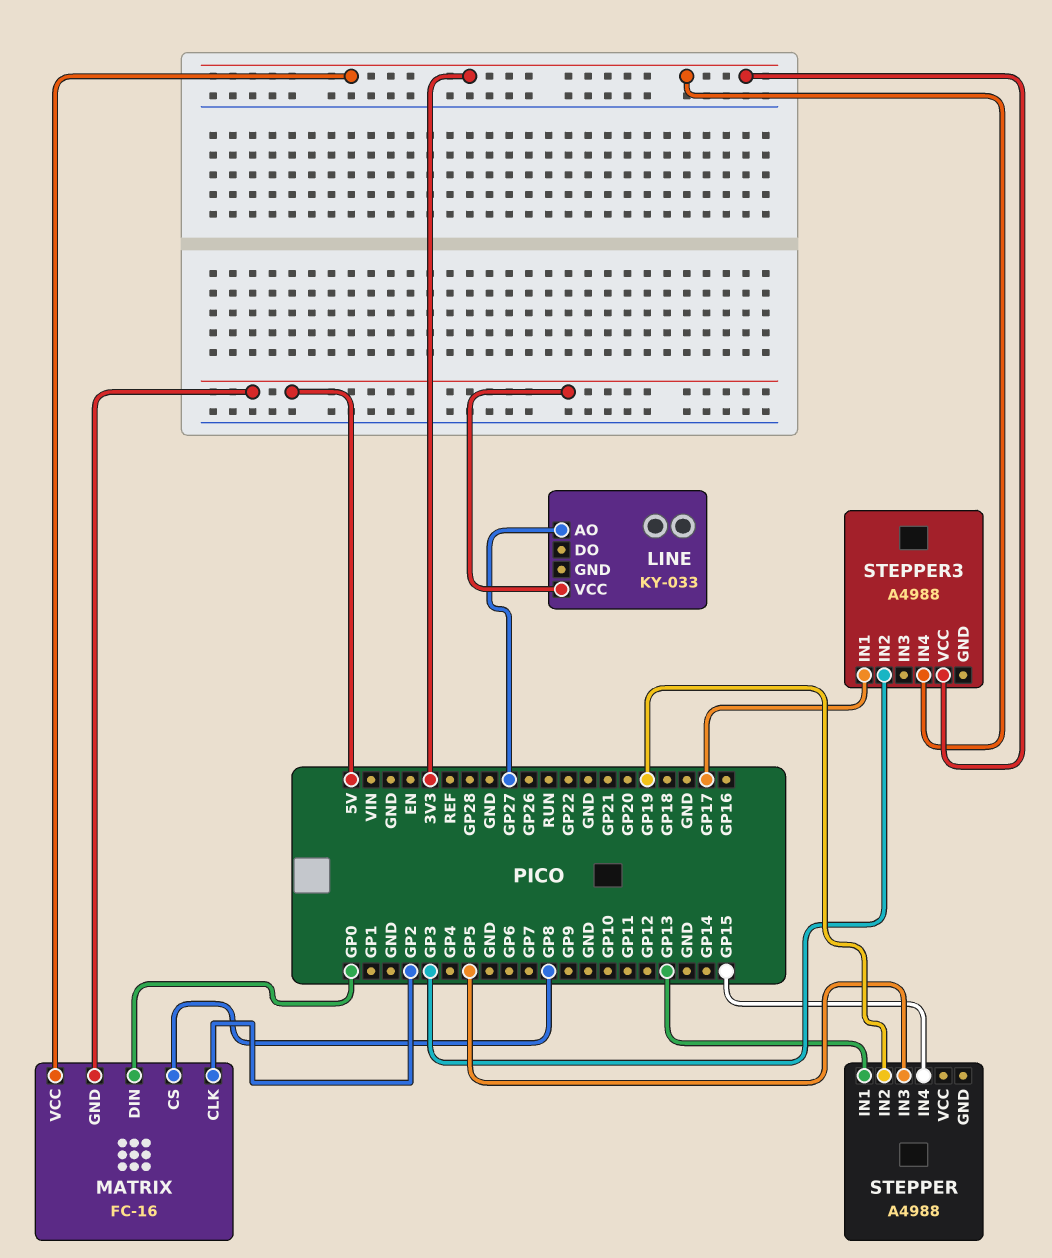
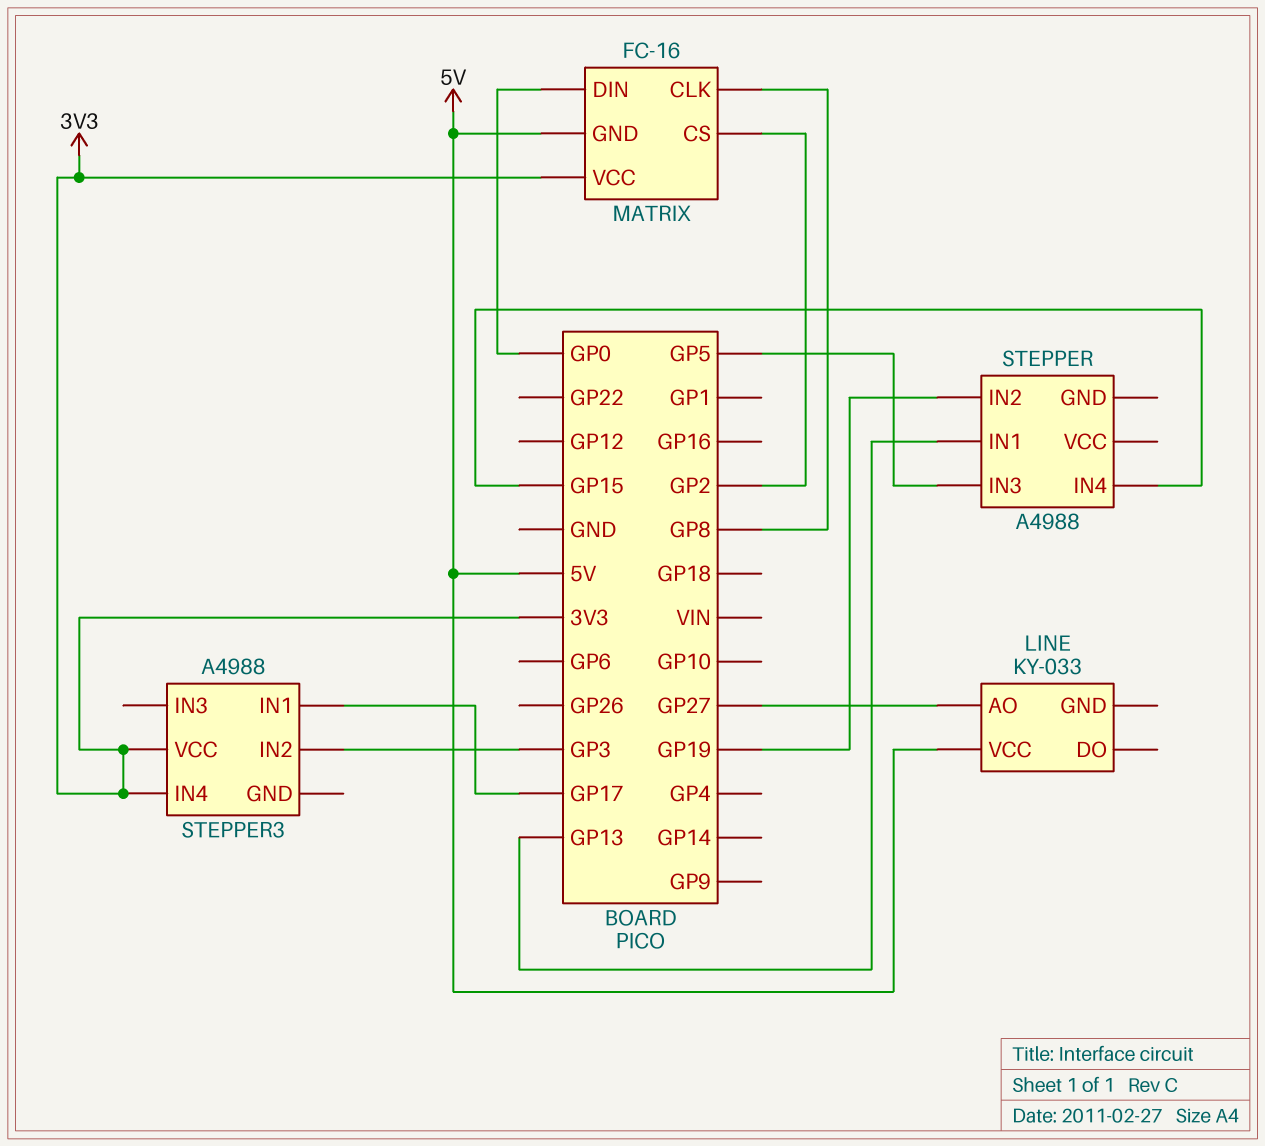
MATRIX pin CLK: GP2 -> GP8
MATRIX pin CS: GP8 -> GP2

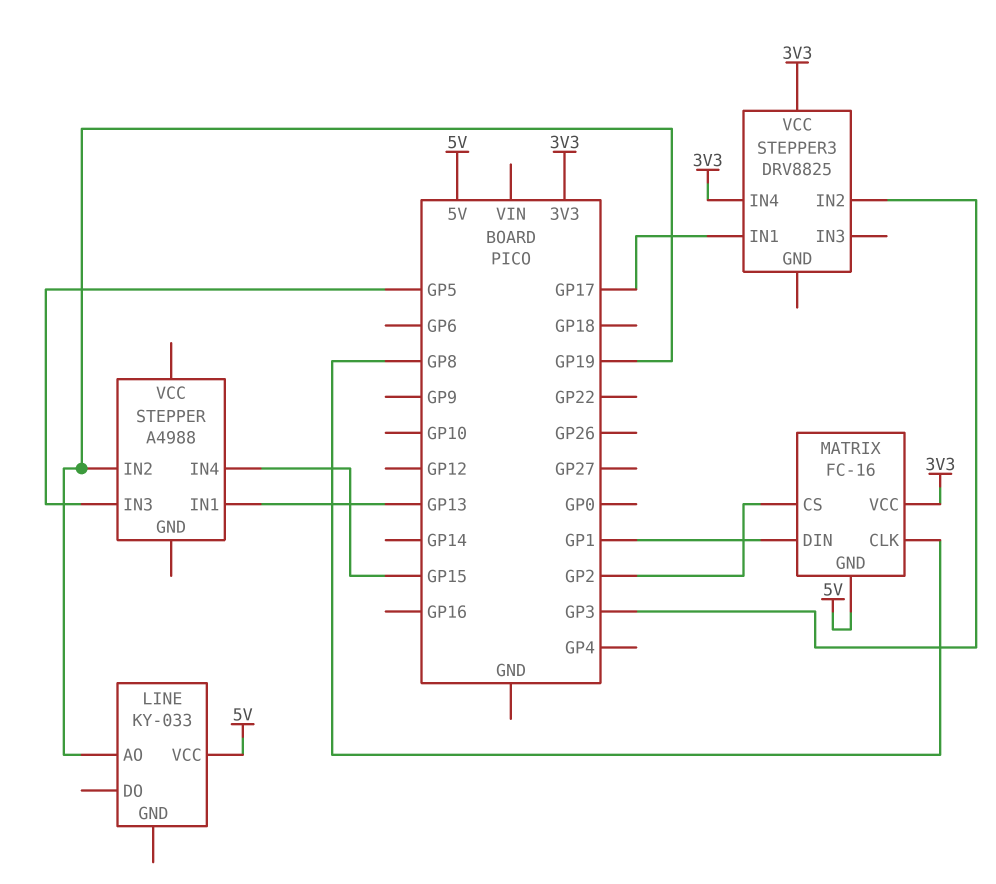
LINE pin AO: GP27 -> GP19
MATRIX pin DIN: GP0 -> GP1
STEPPER3: A4988 -> DRV8825

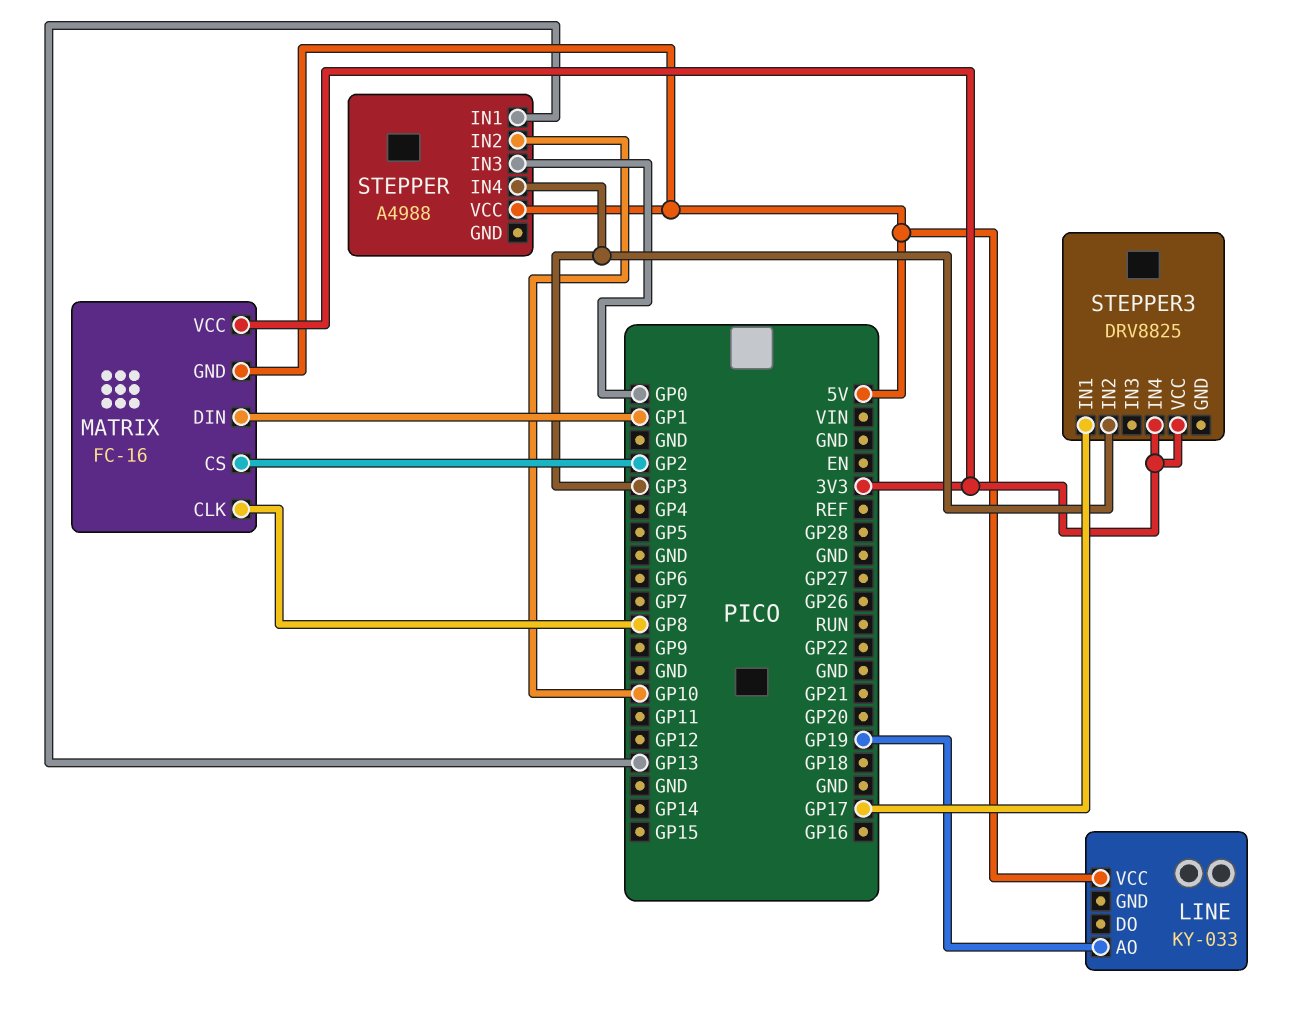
STEPPER pin IN2: GP19 -> GP10
STEPPER pin IN3: GP5 -> GP0
STEPPER pin IN4: GP15 -> GP3
STEPPER pin VCC: none -> 5V

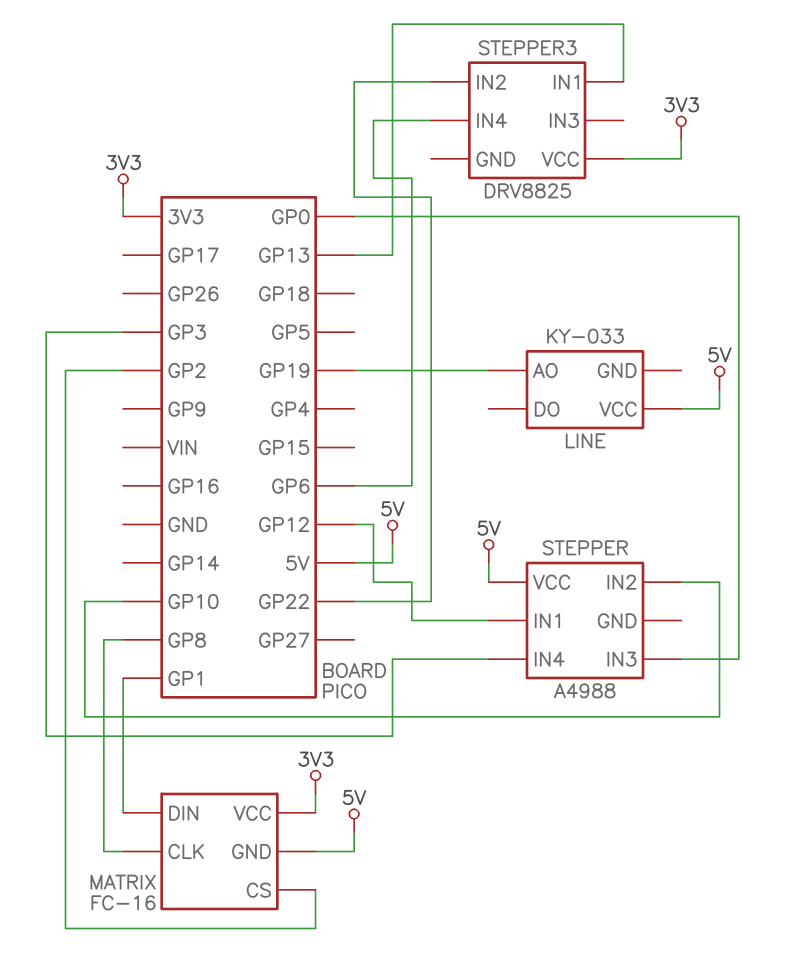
STEPPER pin IN1: GP13 -> GP12
STEPPER3 pin IN1: GP17 -> GP13
STEPPER3 pin IN2: GP3 -> GP22
STEPPER3 pin IN4: 3V3 -> GP6

